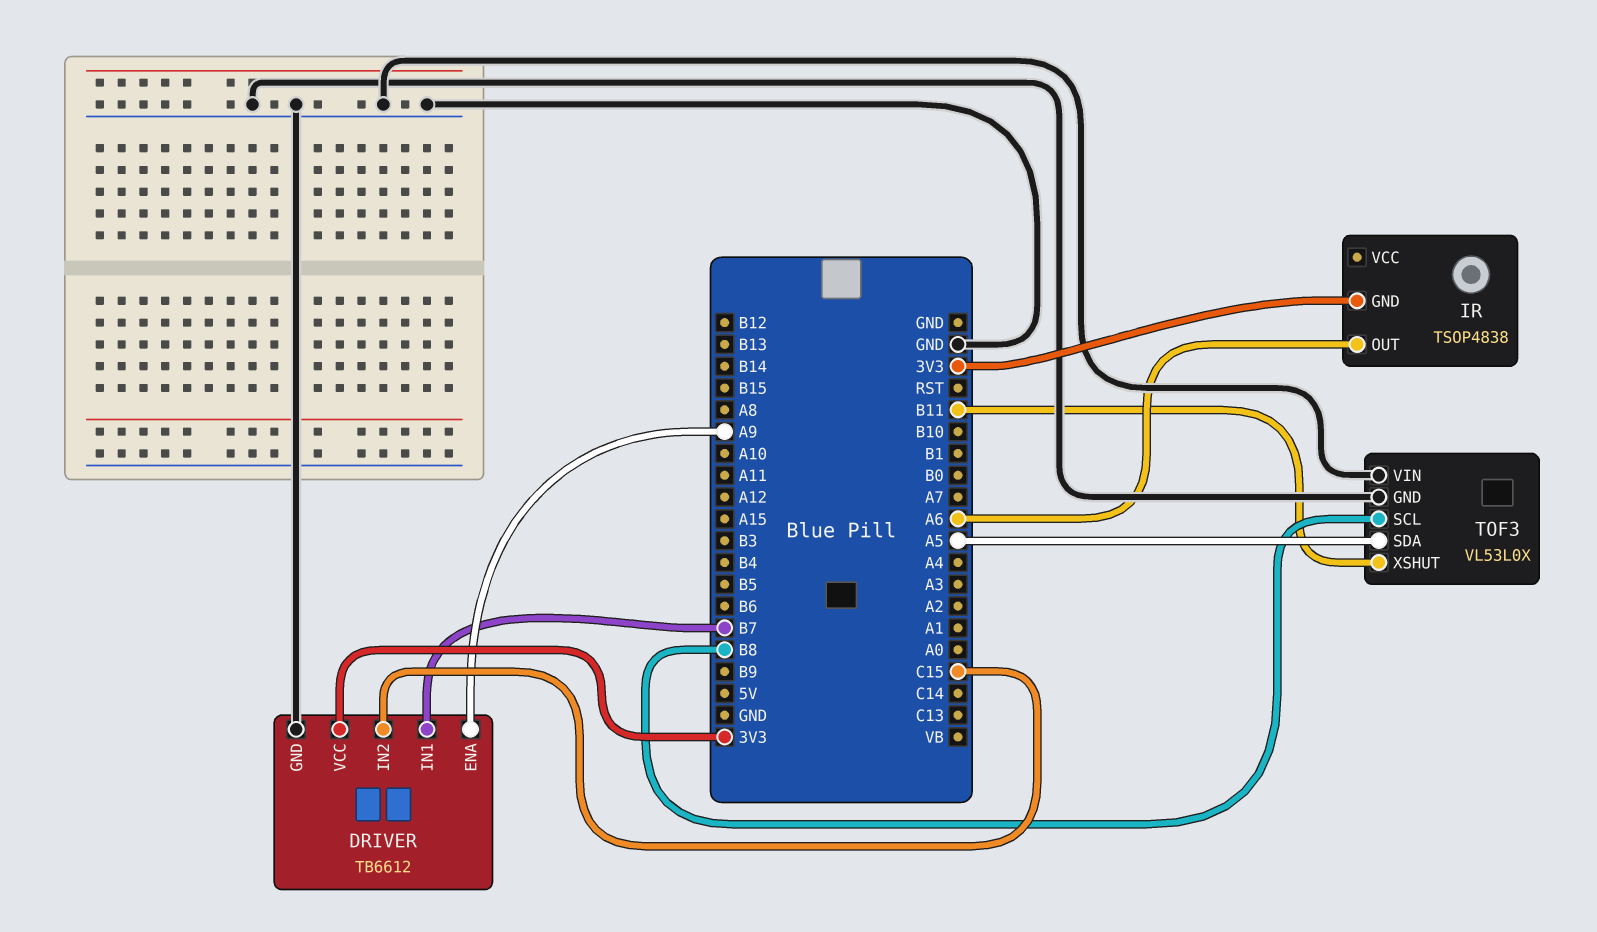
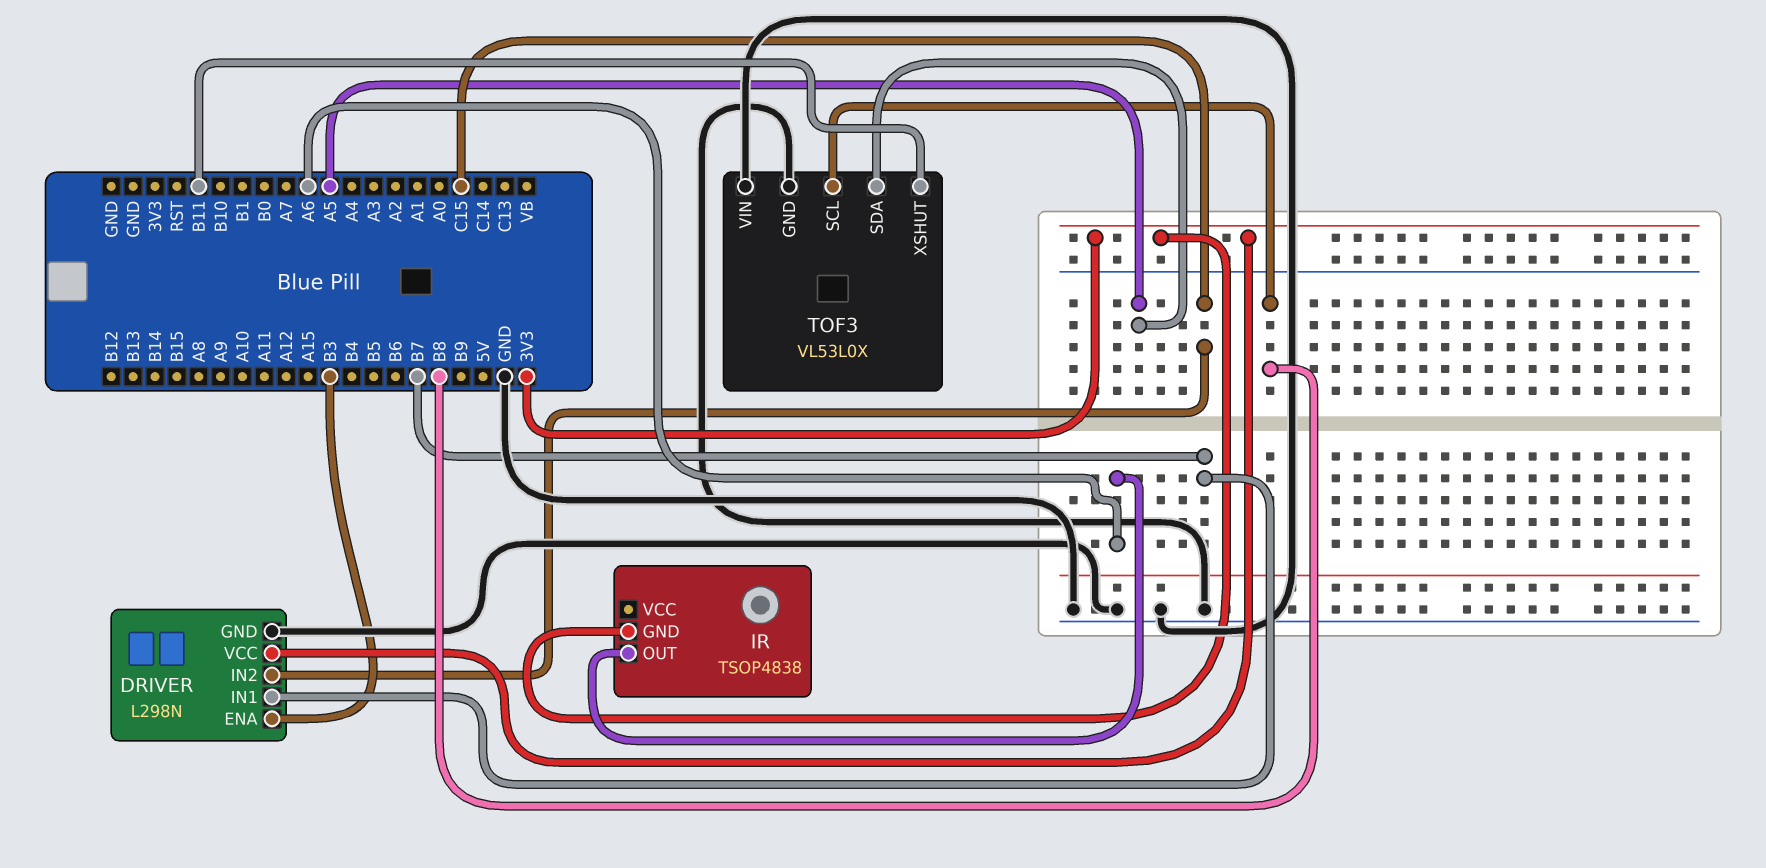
DRIVER: TB6612 -> L298N
DRIVER pin ENA: A9 -> B3

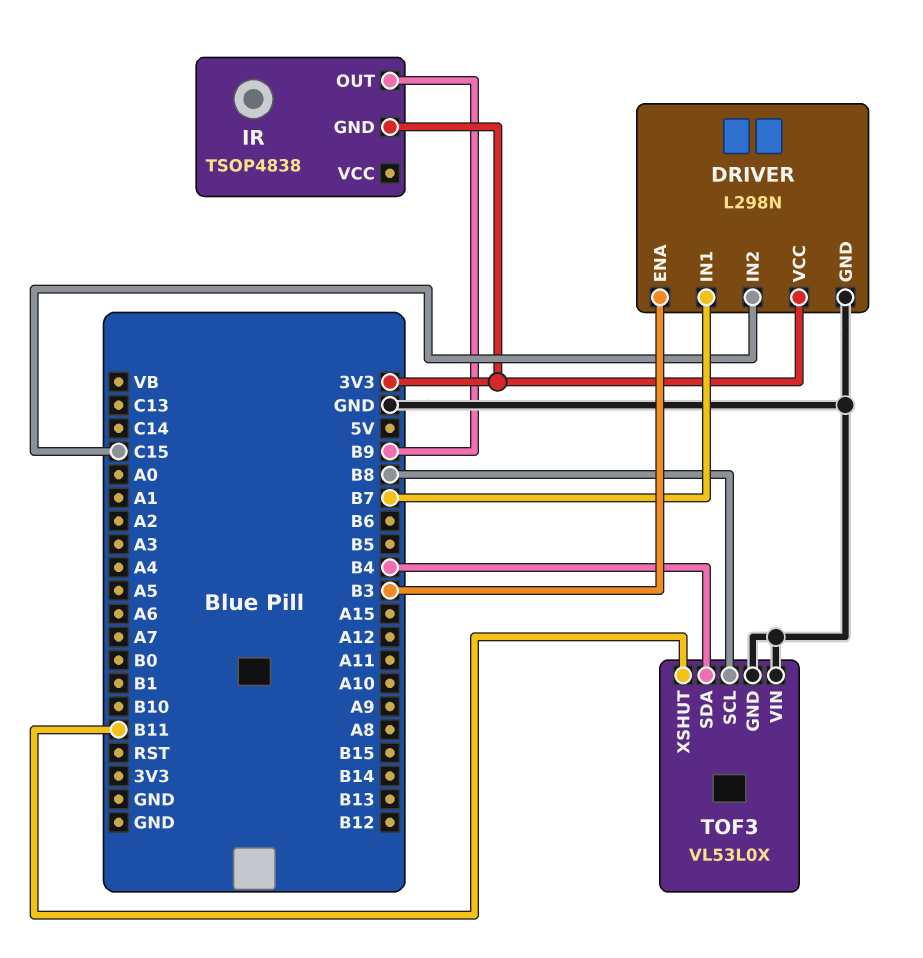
IR pin OUT: A6 -> B9
TOF3 pin SDA: A5 -> B4

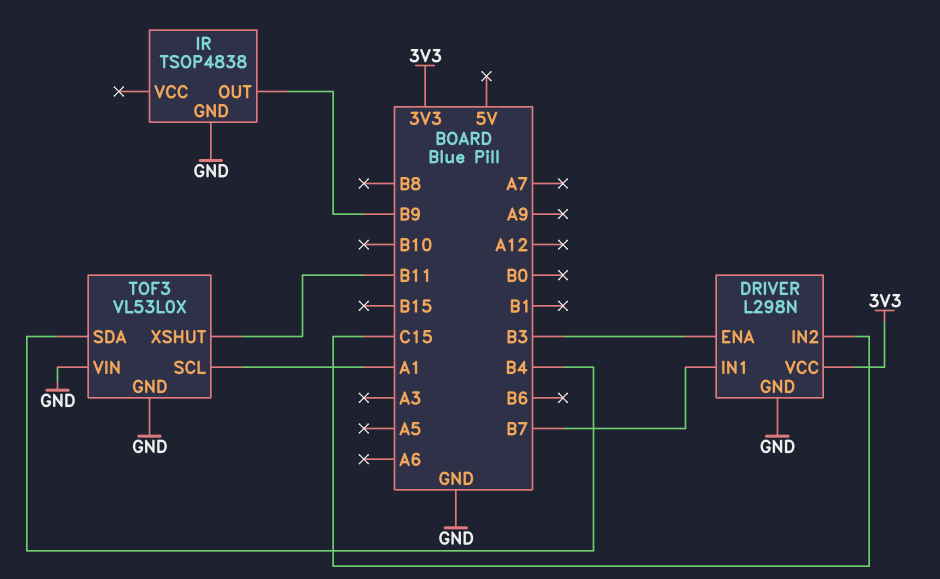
IR pin GND: 3V3 -> GND
TOF3 pin SCL: B8 -> A1

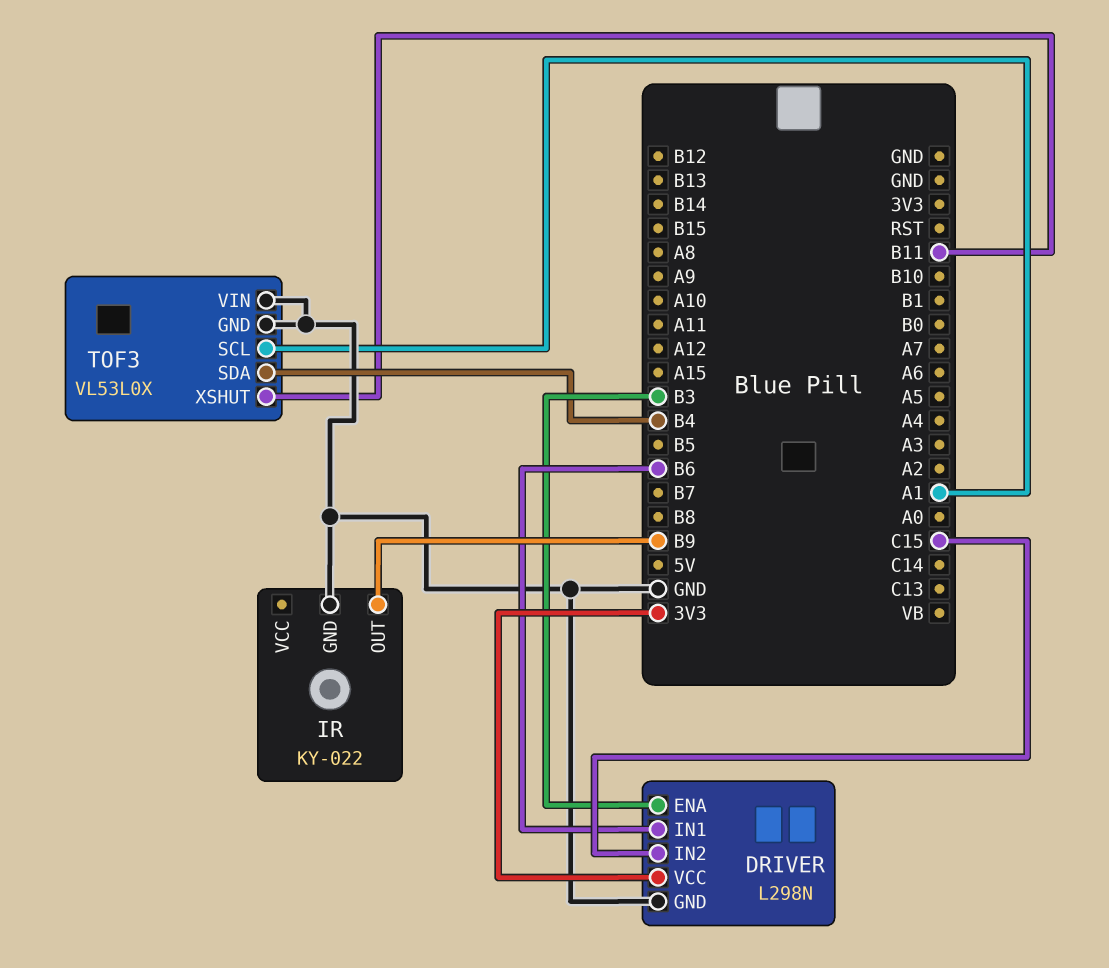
DRIVER pin IN1: B7 -> B6
IR: TSOP4838 -> KY-022

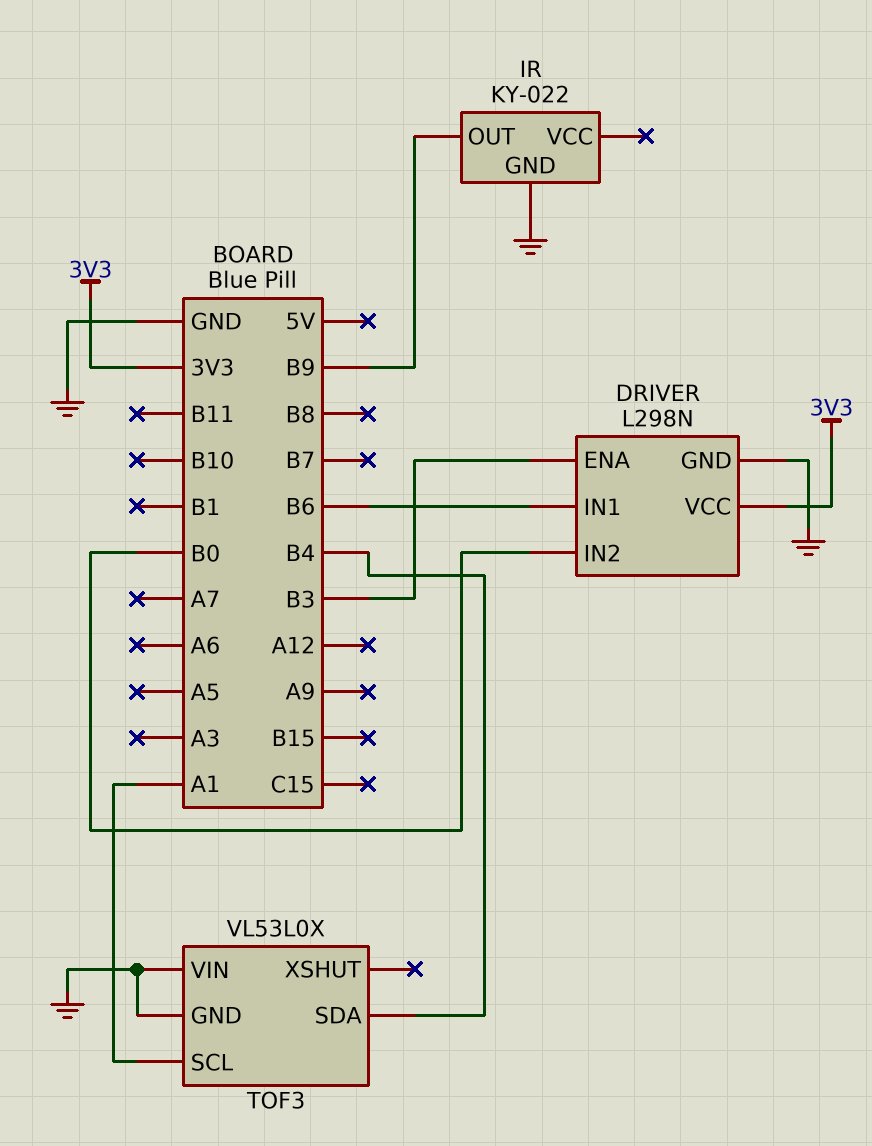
DRIVER pin IN2: C15 -> B0
TOF3 pin XSHUT: B11 -> none

